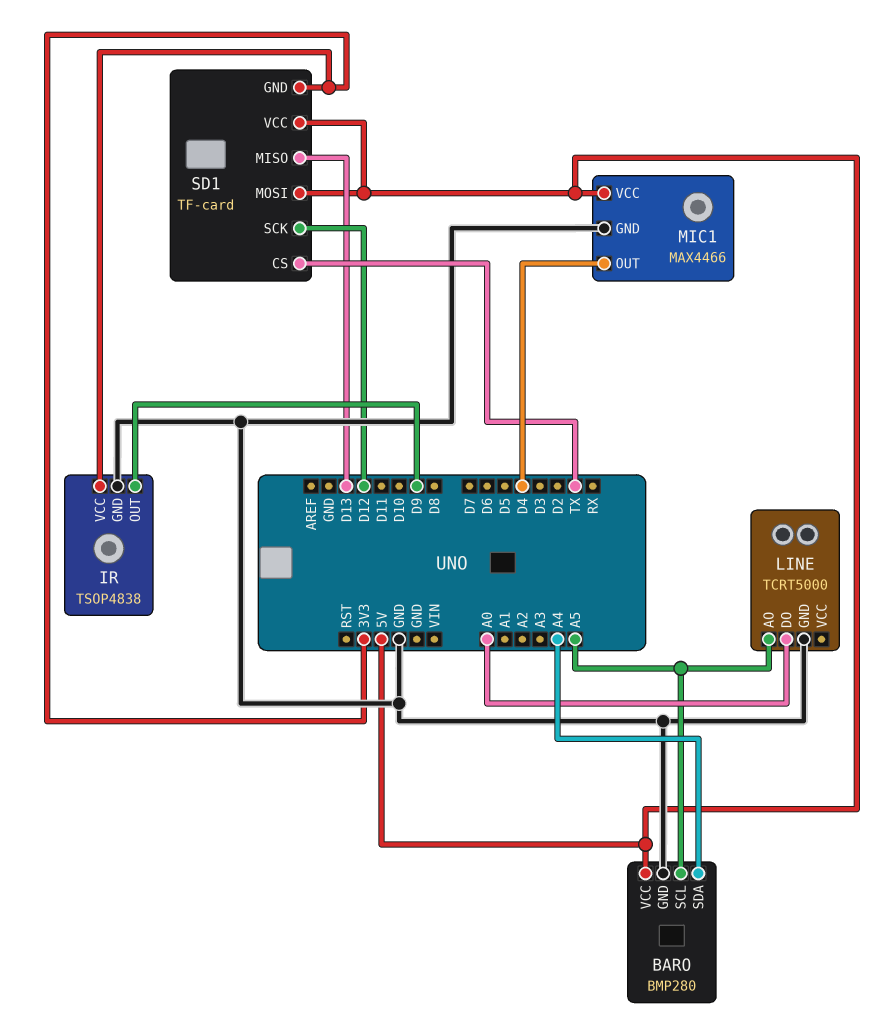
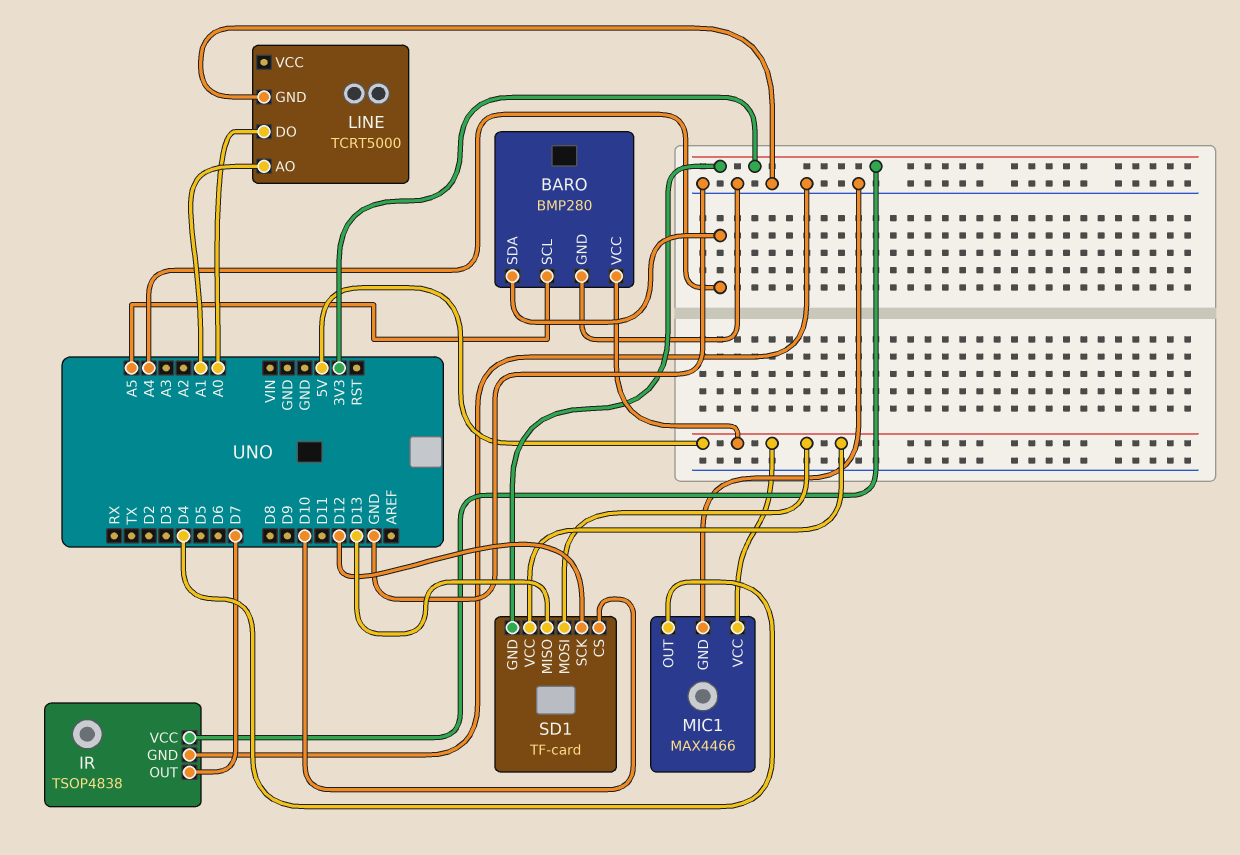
IR pin OUT: D9 -> D7
LINE pin AO: A5 -> A1
SD1 pin CS: TX -> D10

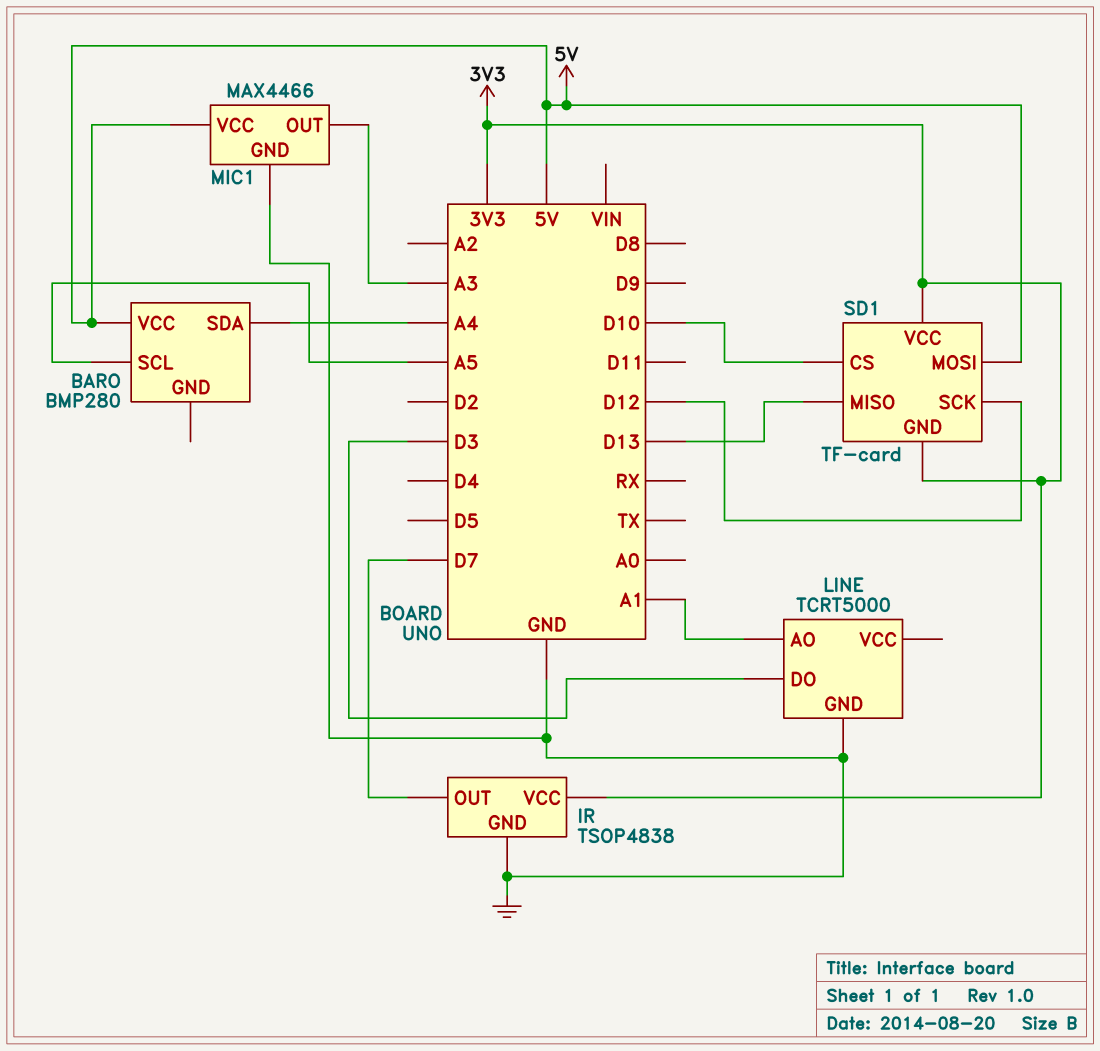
BARO pin GND: GND -> none
LINE pin DO: A0 -> D3
MIC1 pin OUT: D4 -> A3
SD1 pin VCC: 5V -> 3V3

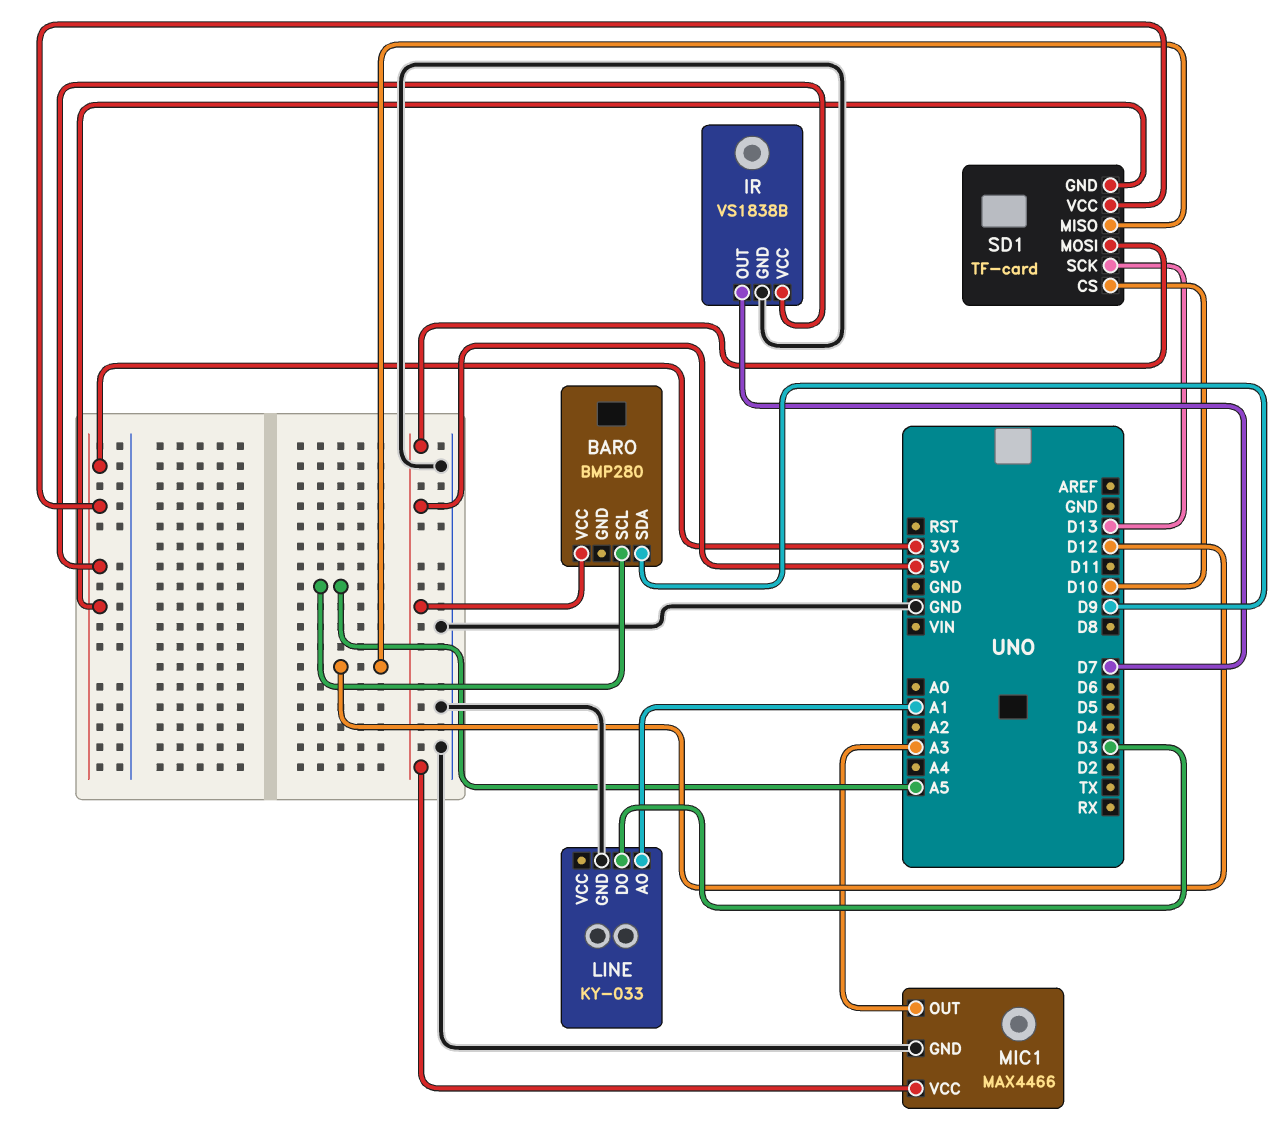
BARO pin SDA: A4 -> D9
IR: TSOP4838 -> VS1838B
LINE: TCRT5000 -> KY-033
SD1 pin MISO: D13 -> D12
SD1 pin SCK: D12 -> D13

